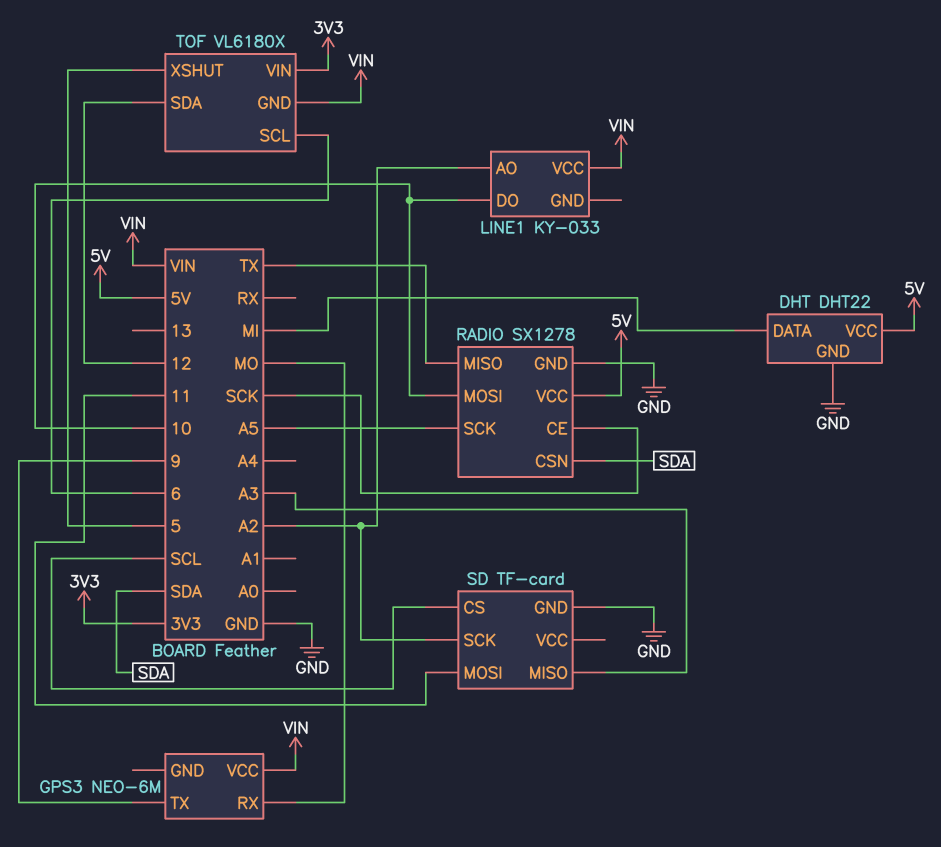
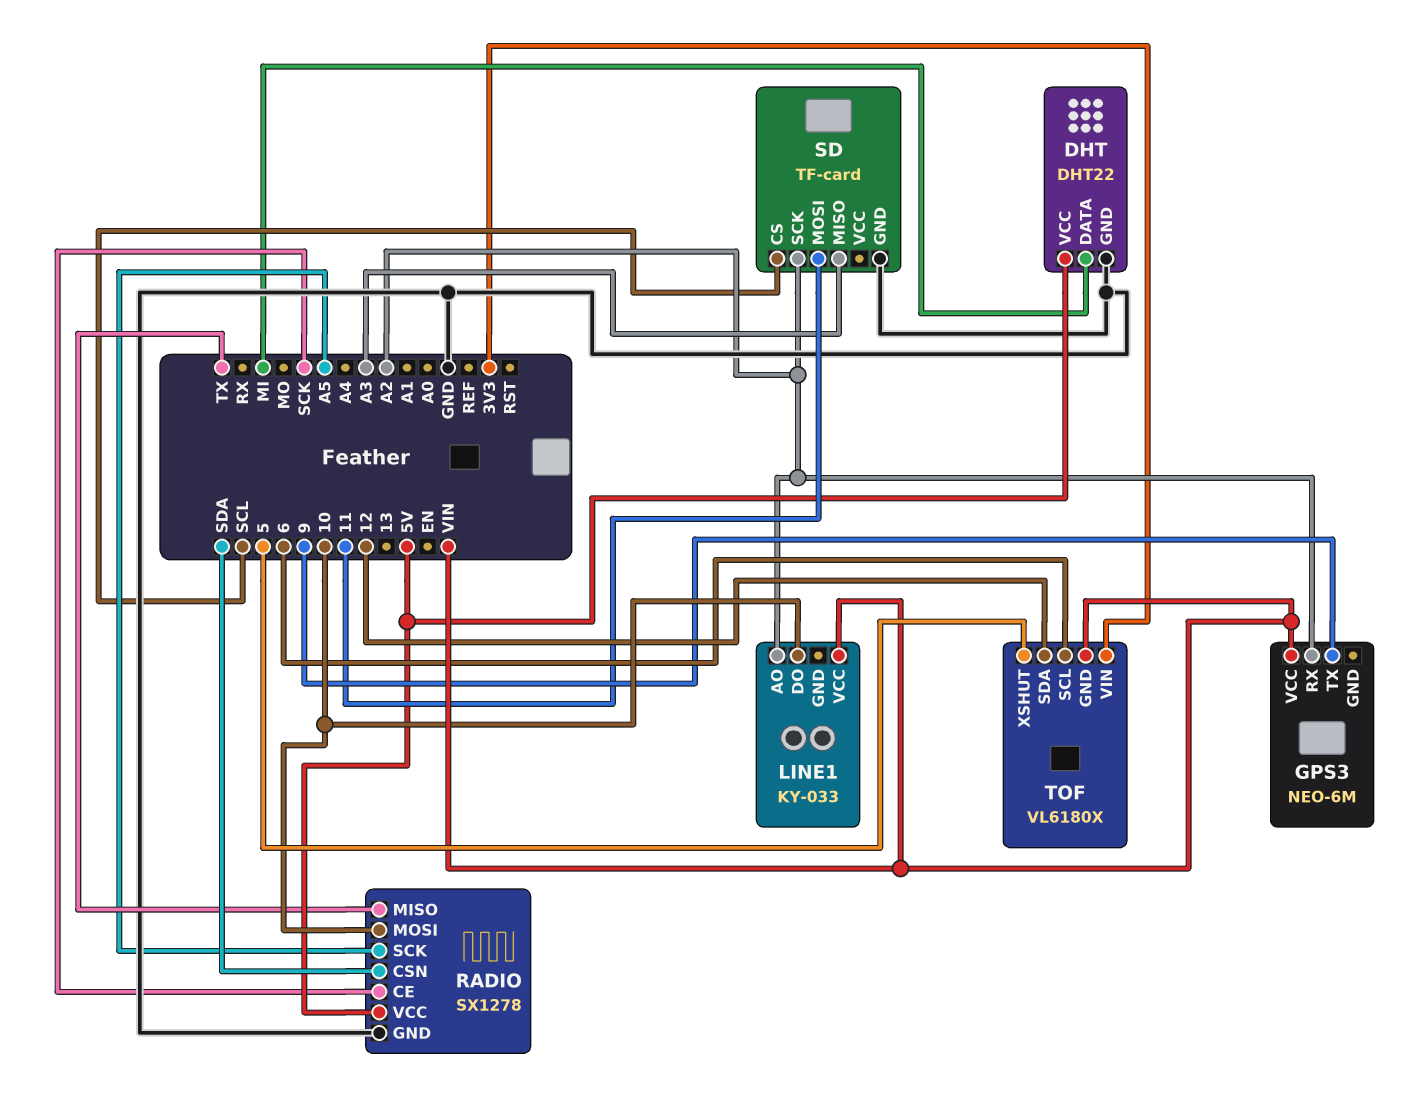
GPS3 pin RX: MO -> A2

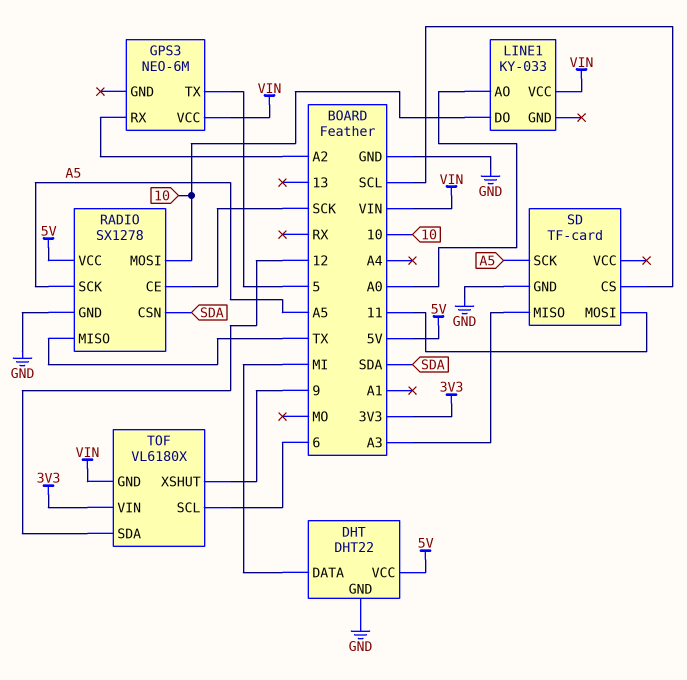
GPS3 pin TX: 9 -> 5
LINE1 pin AO: A2 -> A0
SD pin SCK: A2 -> A5
TOF pin XSHUT: 5 -> 9

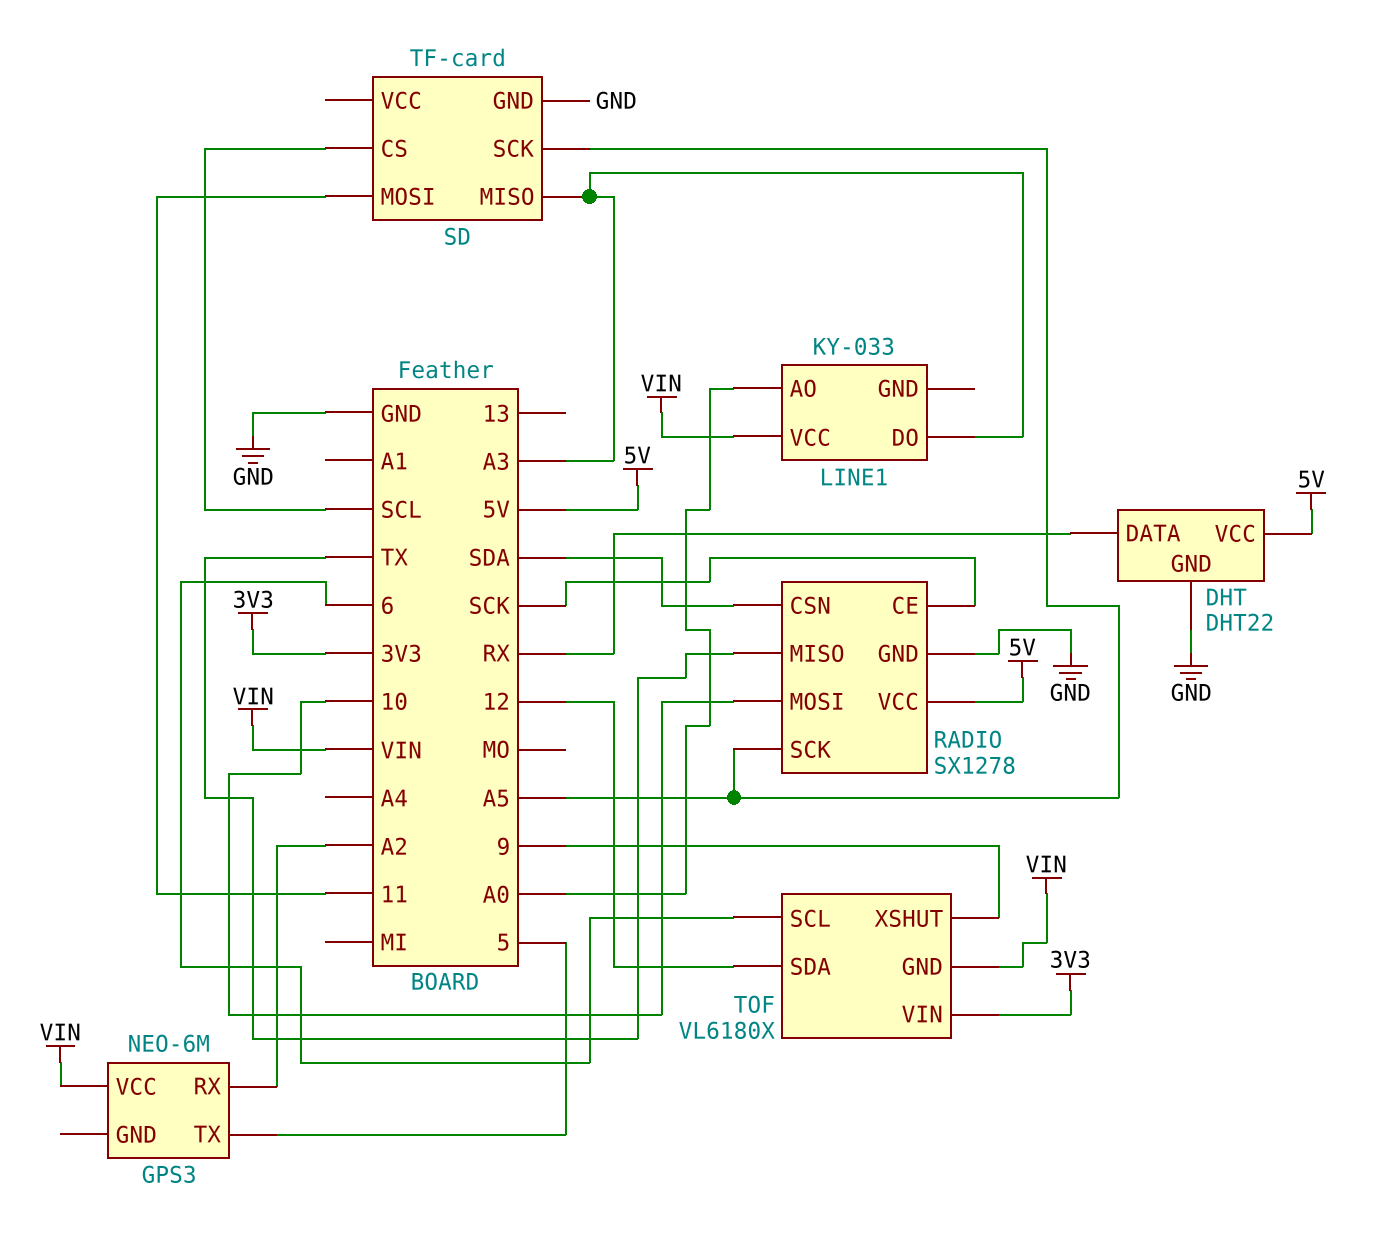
DHT pin DATA: MI -> RX
LINE1 pin DO: 10 -> A3

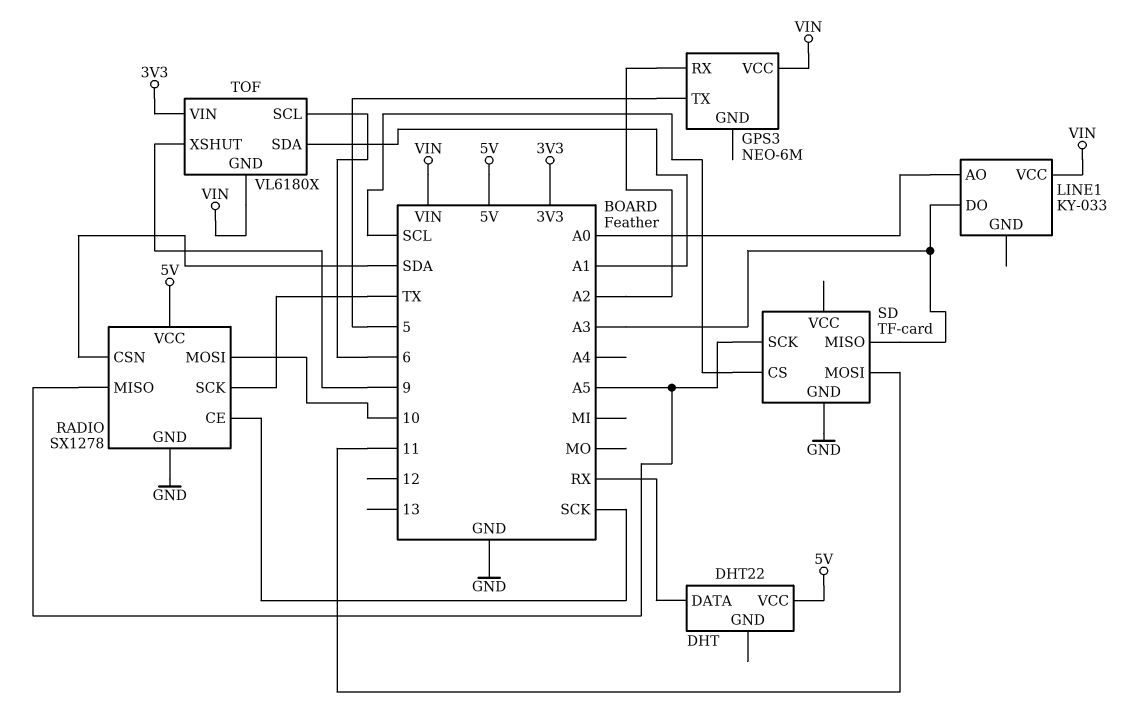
DHT pin GND: GND -> none
RADIO pin MISO: TX -> A5
RADIO pin SCK: A5 -> TX
TOF pin SDA: 12 -> A1

